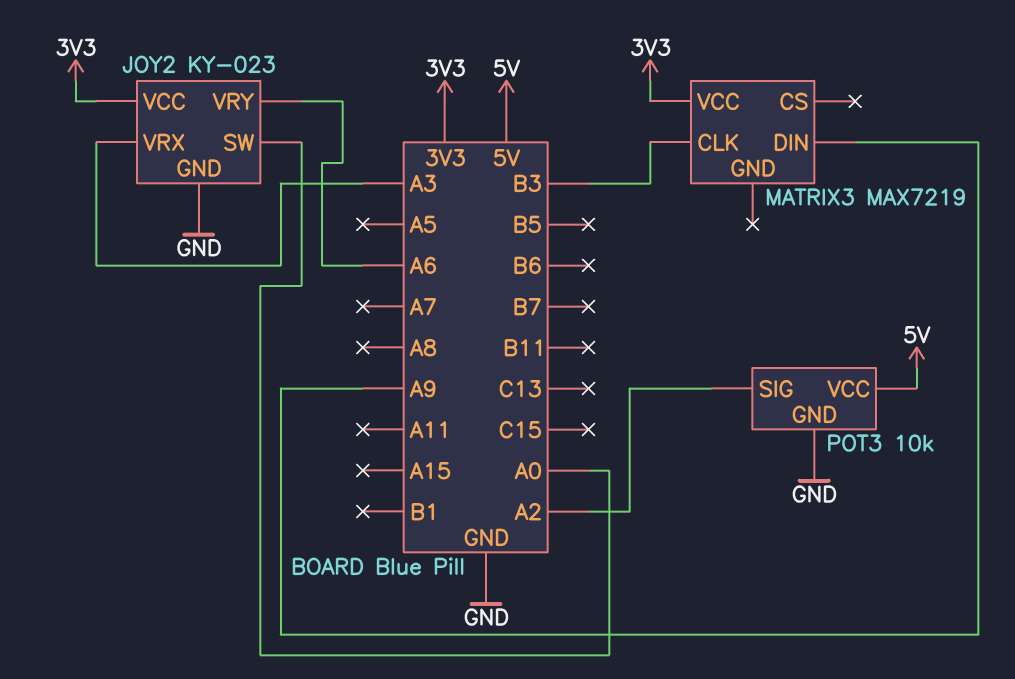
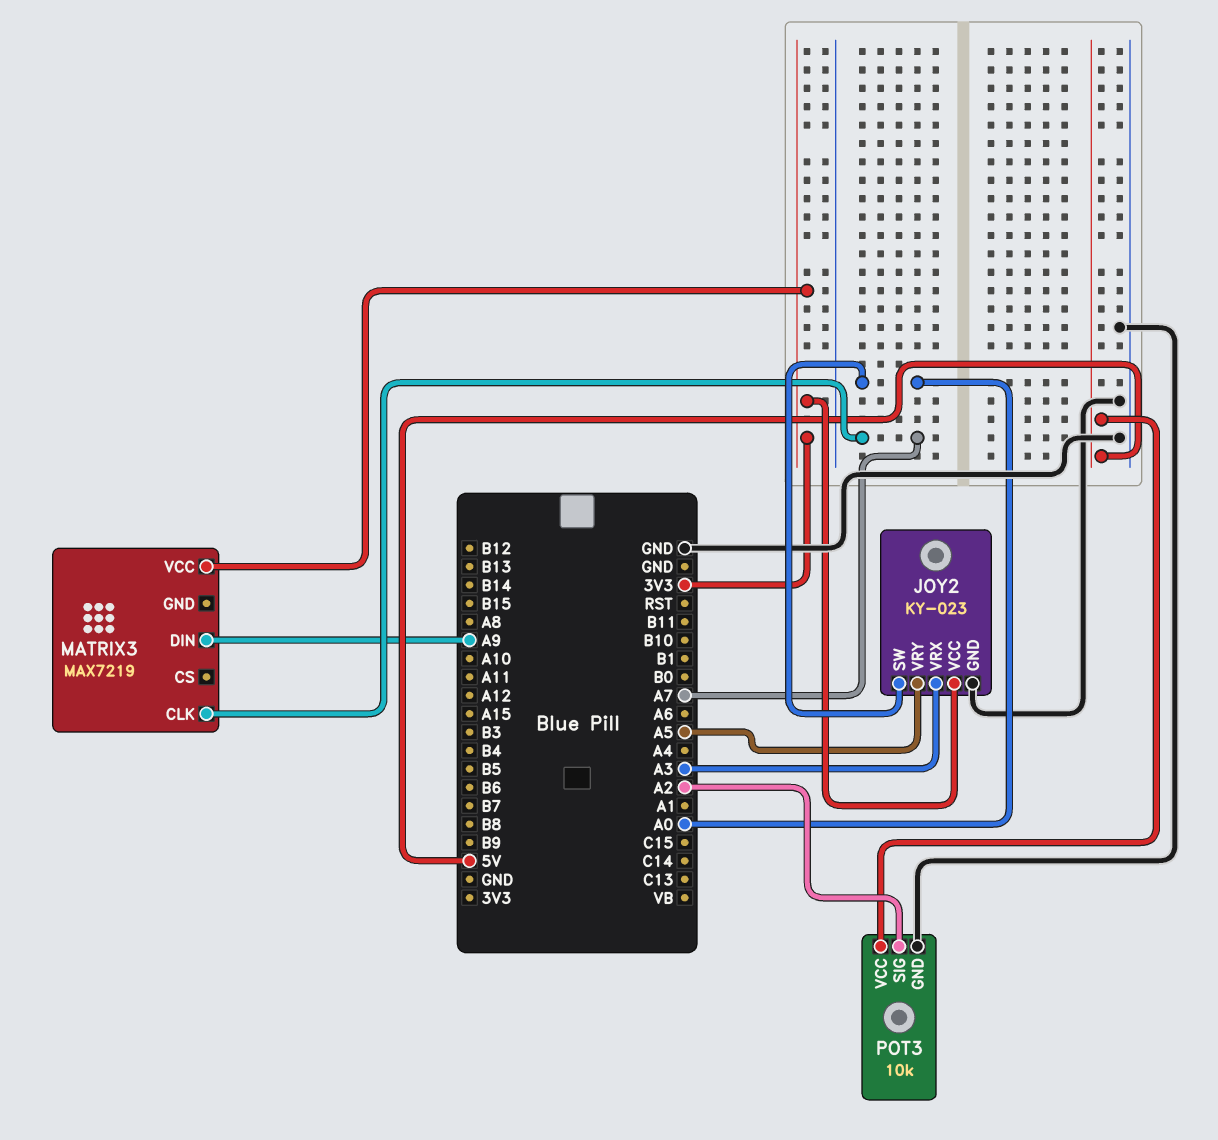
JOY2 pin VRY: A6 -> A5
MATRIX3 pin CLK: B3 -> A7

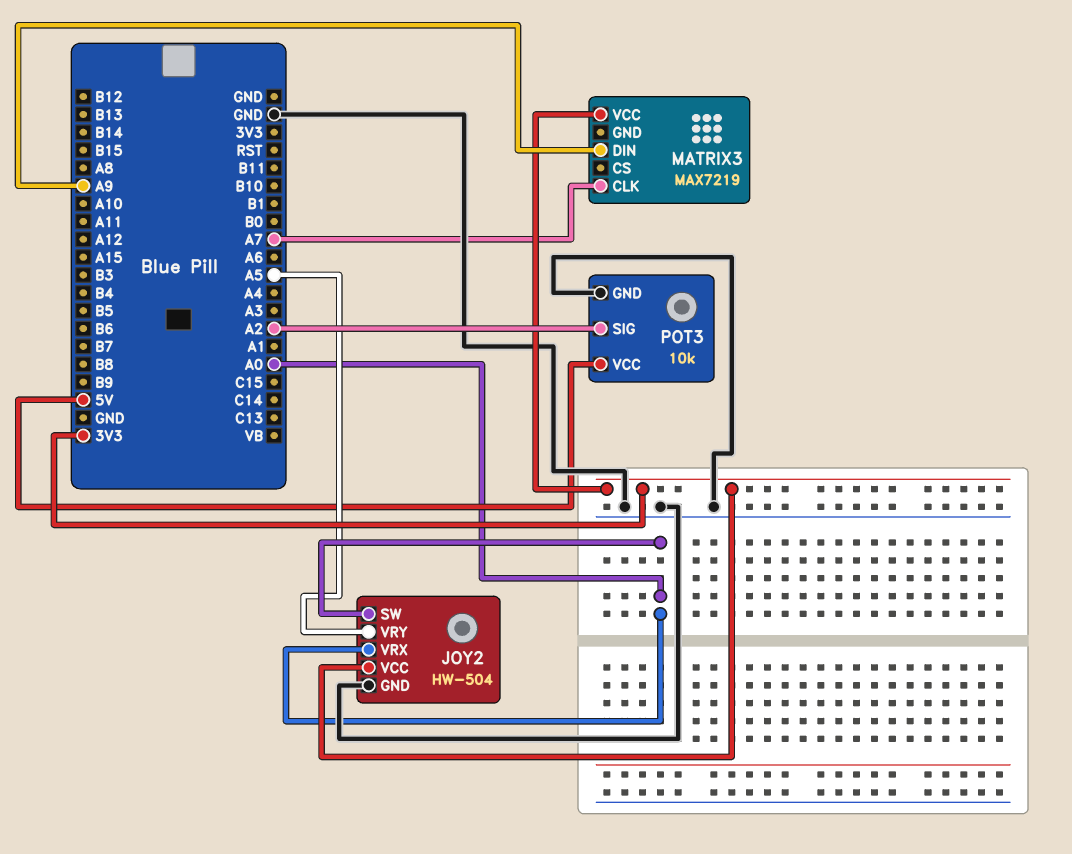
JOY2: KY-023 -> HW-504
JOY2 pin VRX: A3 -> A0

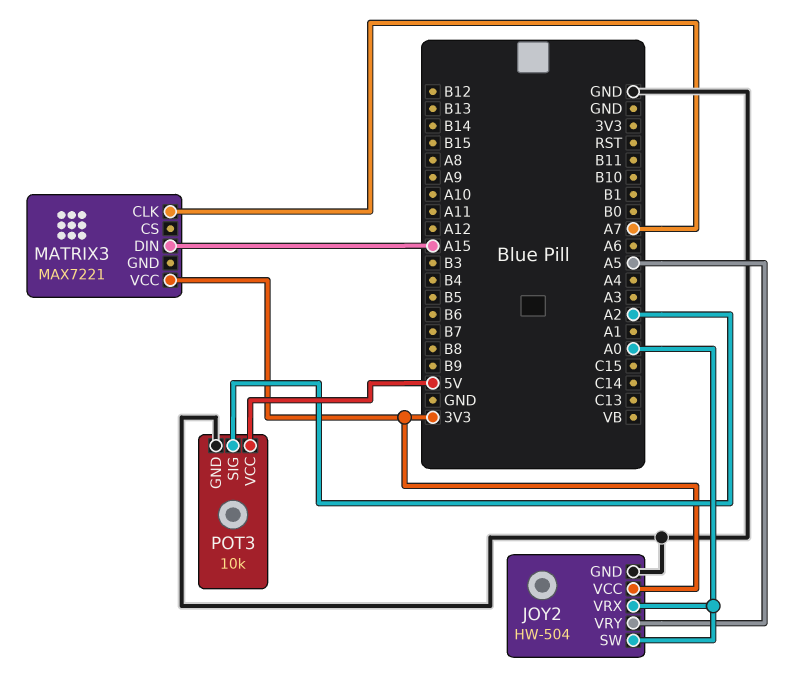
MATRIX3: MAX7219 -> MAX7221
MATRIX3 pin DIN: A9 -> A15

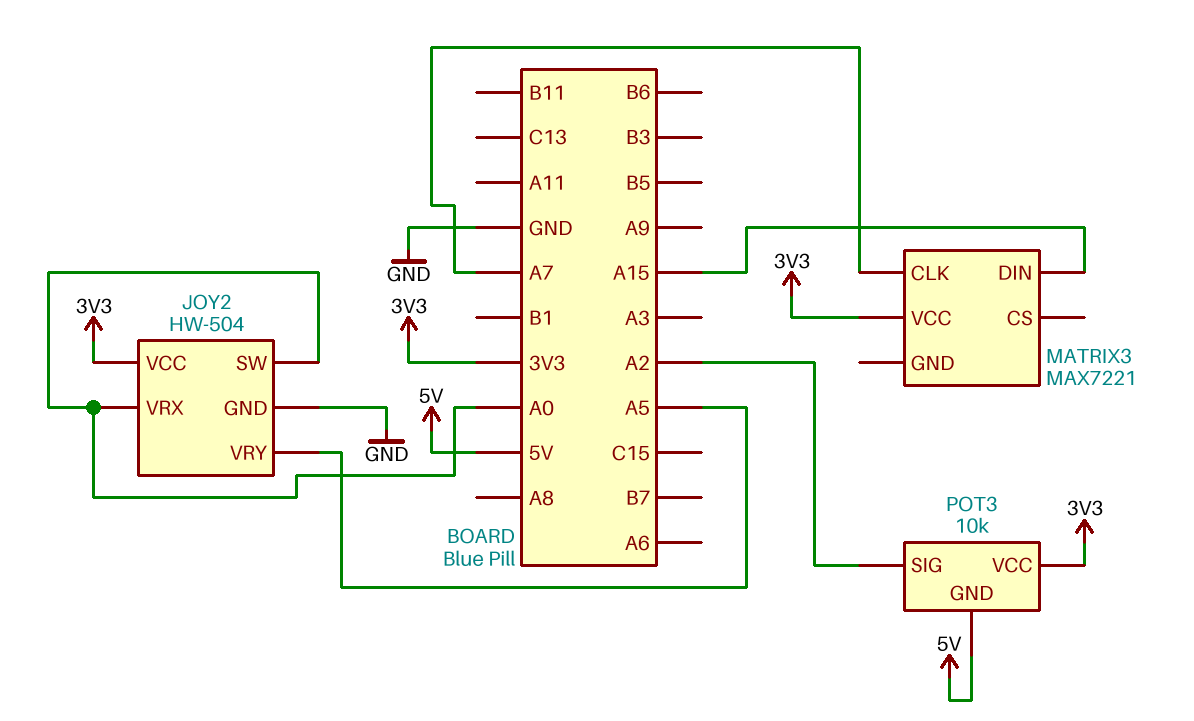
POT3 pin GND: GND -> 5V
POT3 pin VCC: 5V -> 3V3

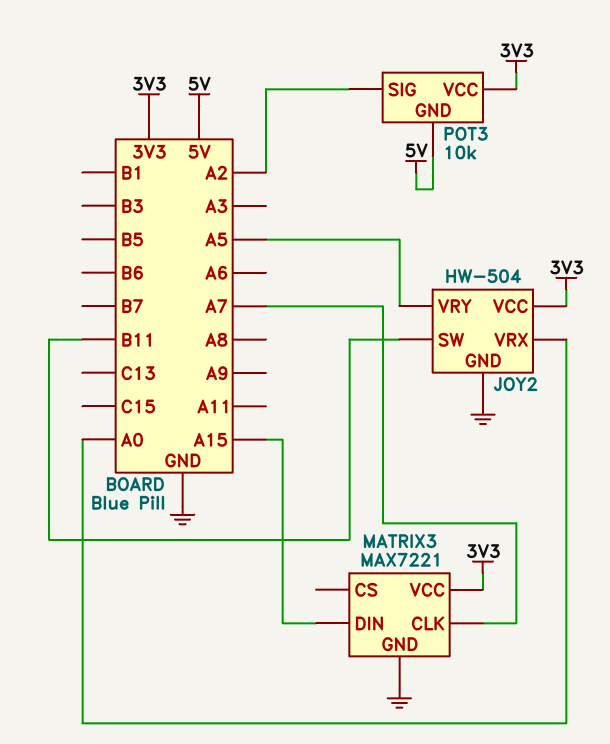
JOY2 pin SW: A0 -> B11
MATRIX3 pin GND: none -> GND

